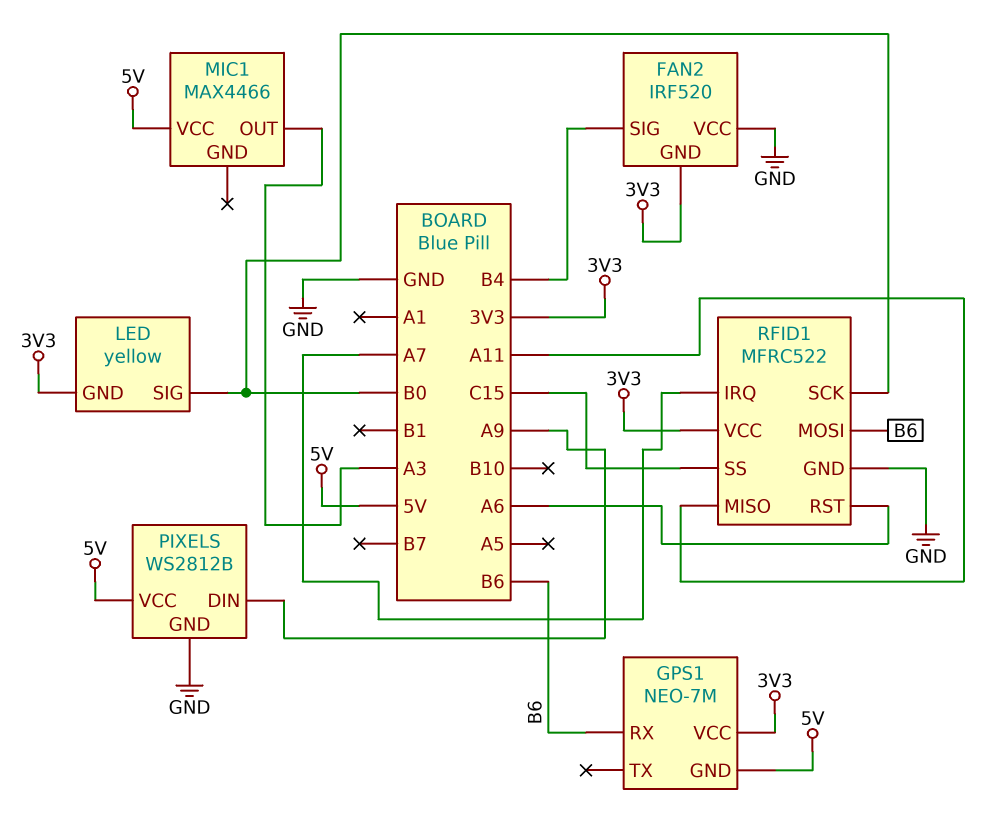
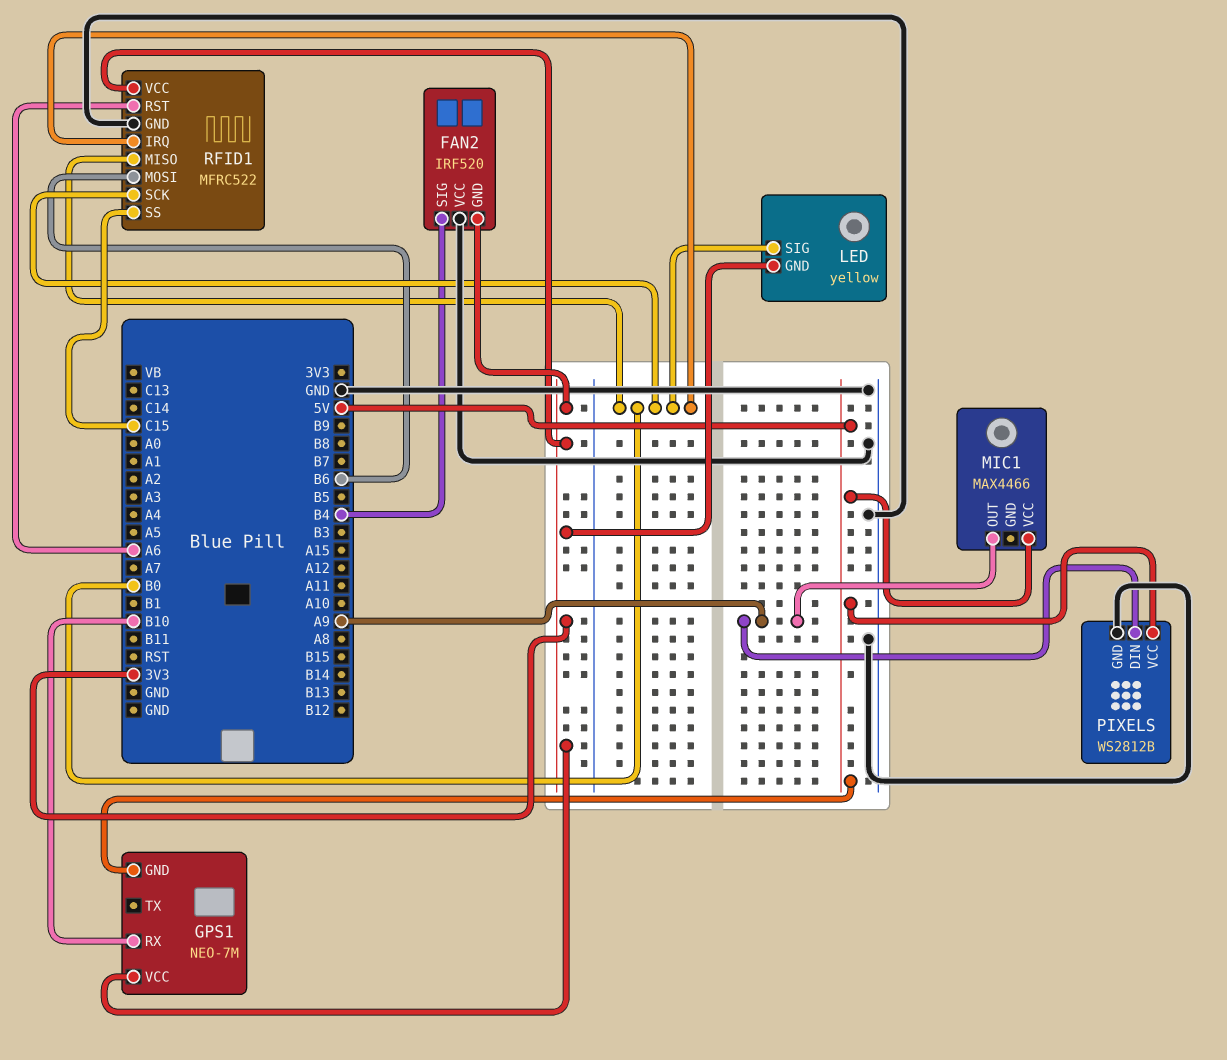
GPS1 pin RX: B6 -> B10
MIC1 pin OUT: A3 -> A9
RFID1 pin IRQ: A7 -> B0
RFID1 pin MISO: A11 -> B0

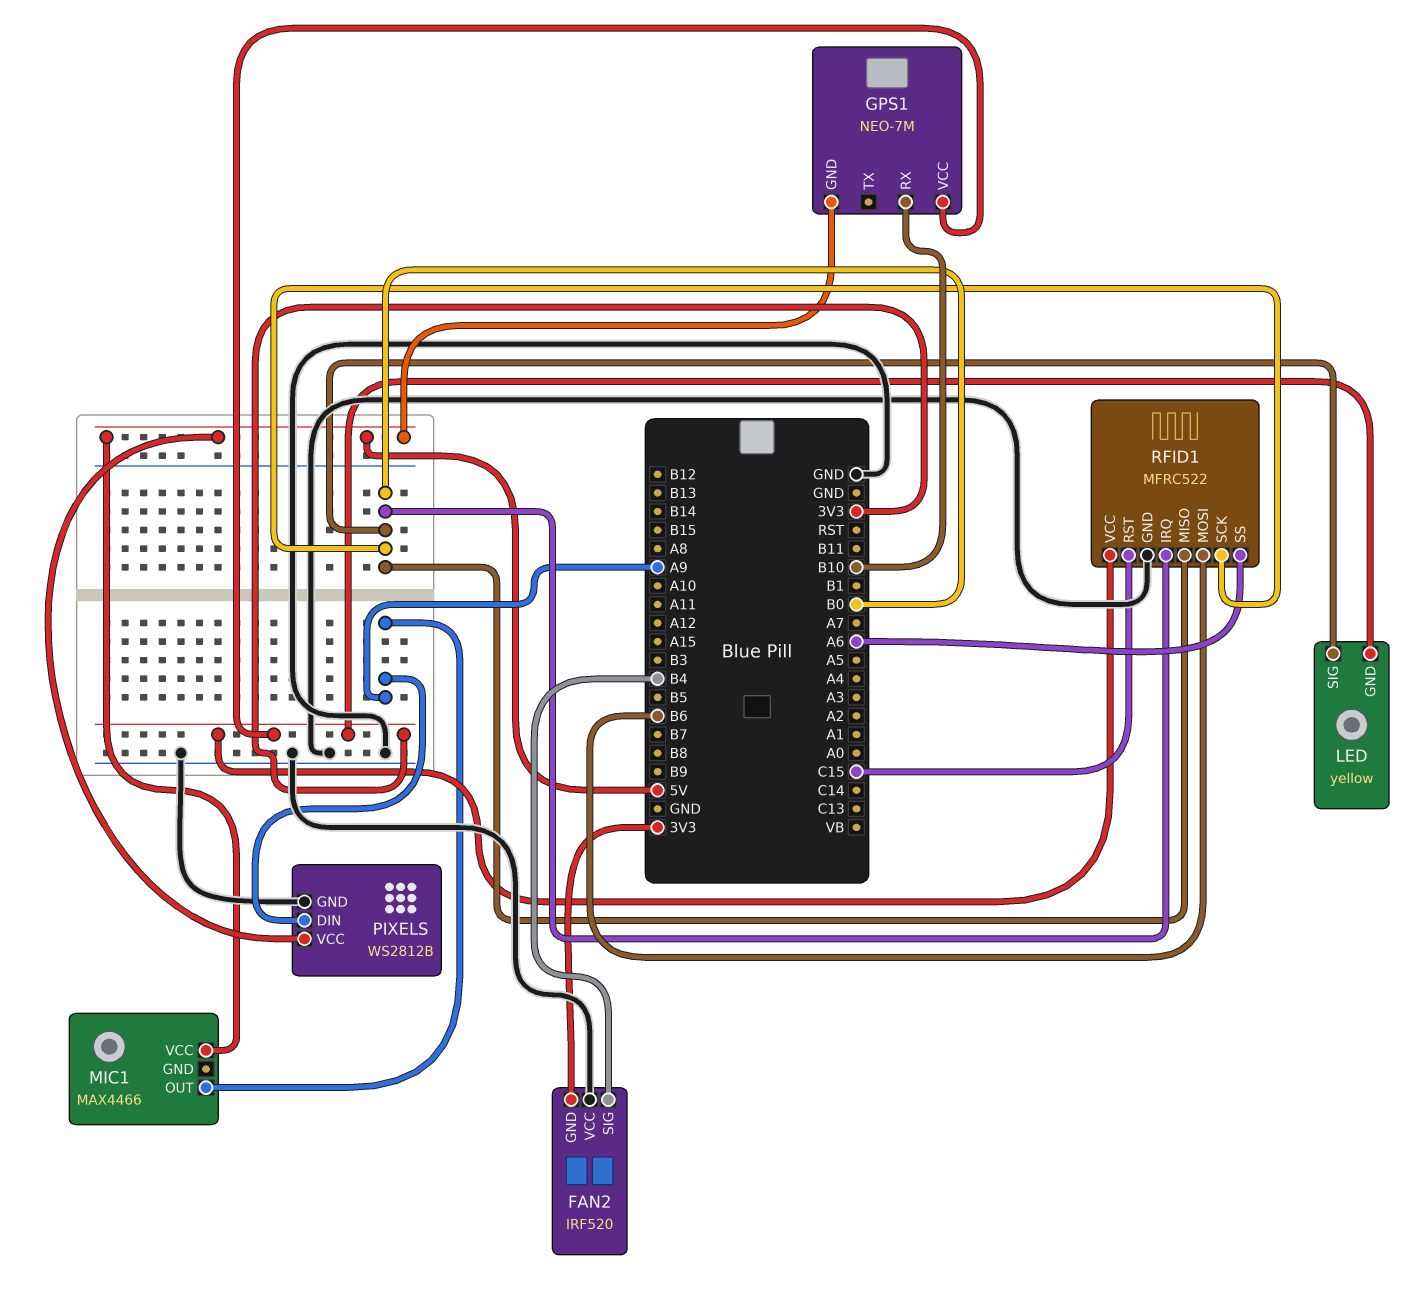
RFID1 pin RST: A6 -> C15
RFID1 pin SS: C15 -> A6

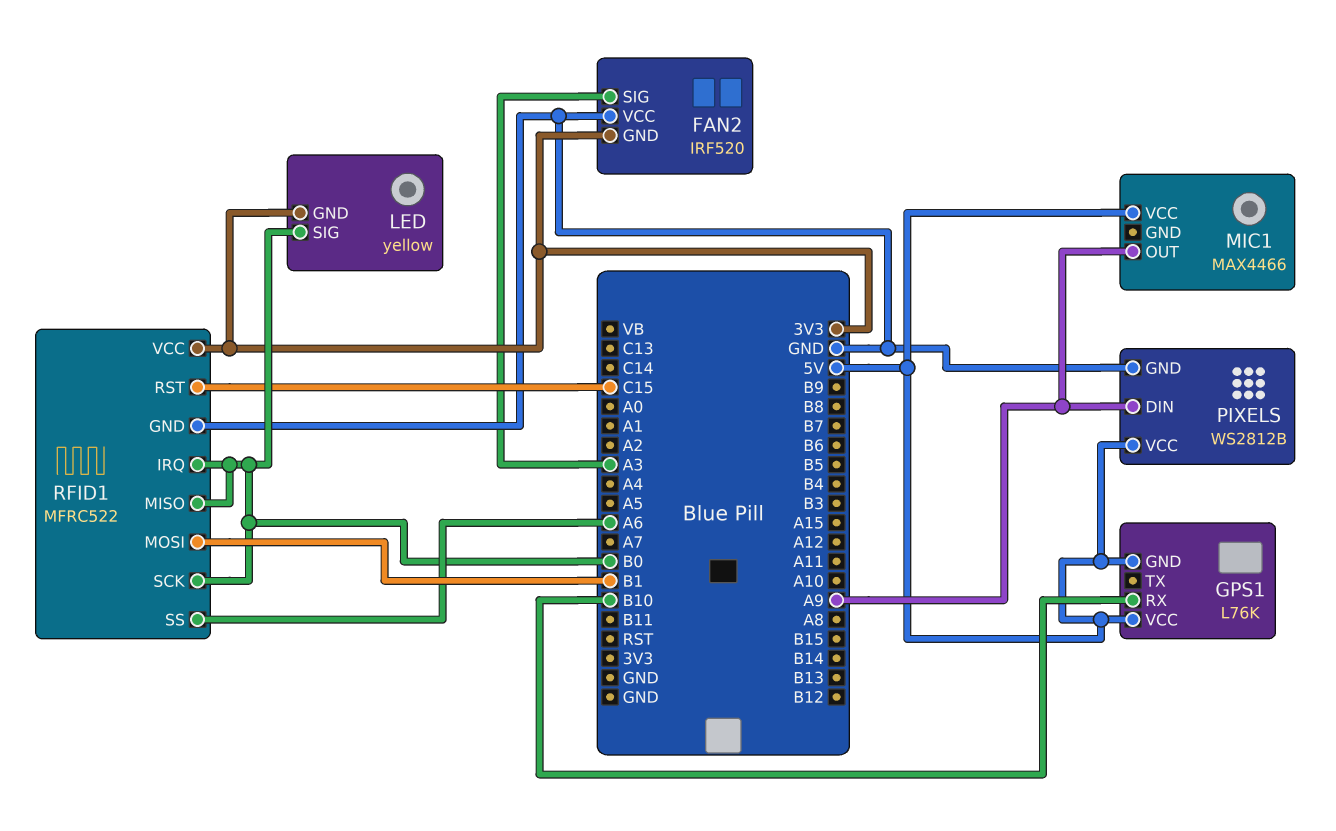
FAN2 pin SIG: B4 -> A3
GPS1: NEO-7M -> L76K
GPS1 pin VCC: 3V3 -> 5V
RFID1 pin MOSI: B6 -> B1

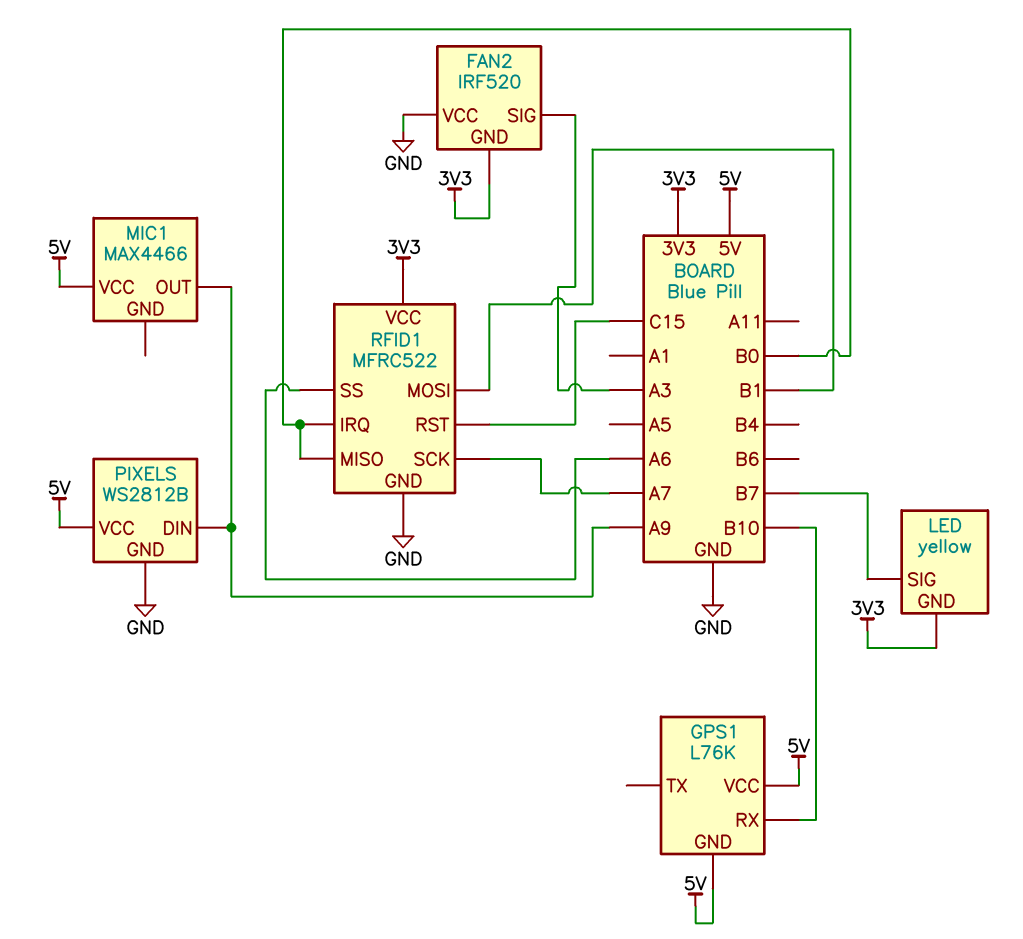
LED pin SIG: B0 -> B7
RFID1 pin SCK: B0 -> A7

